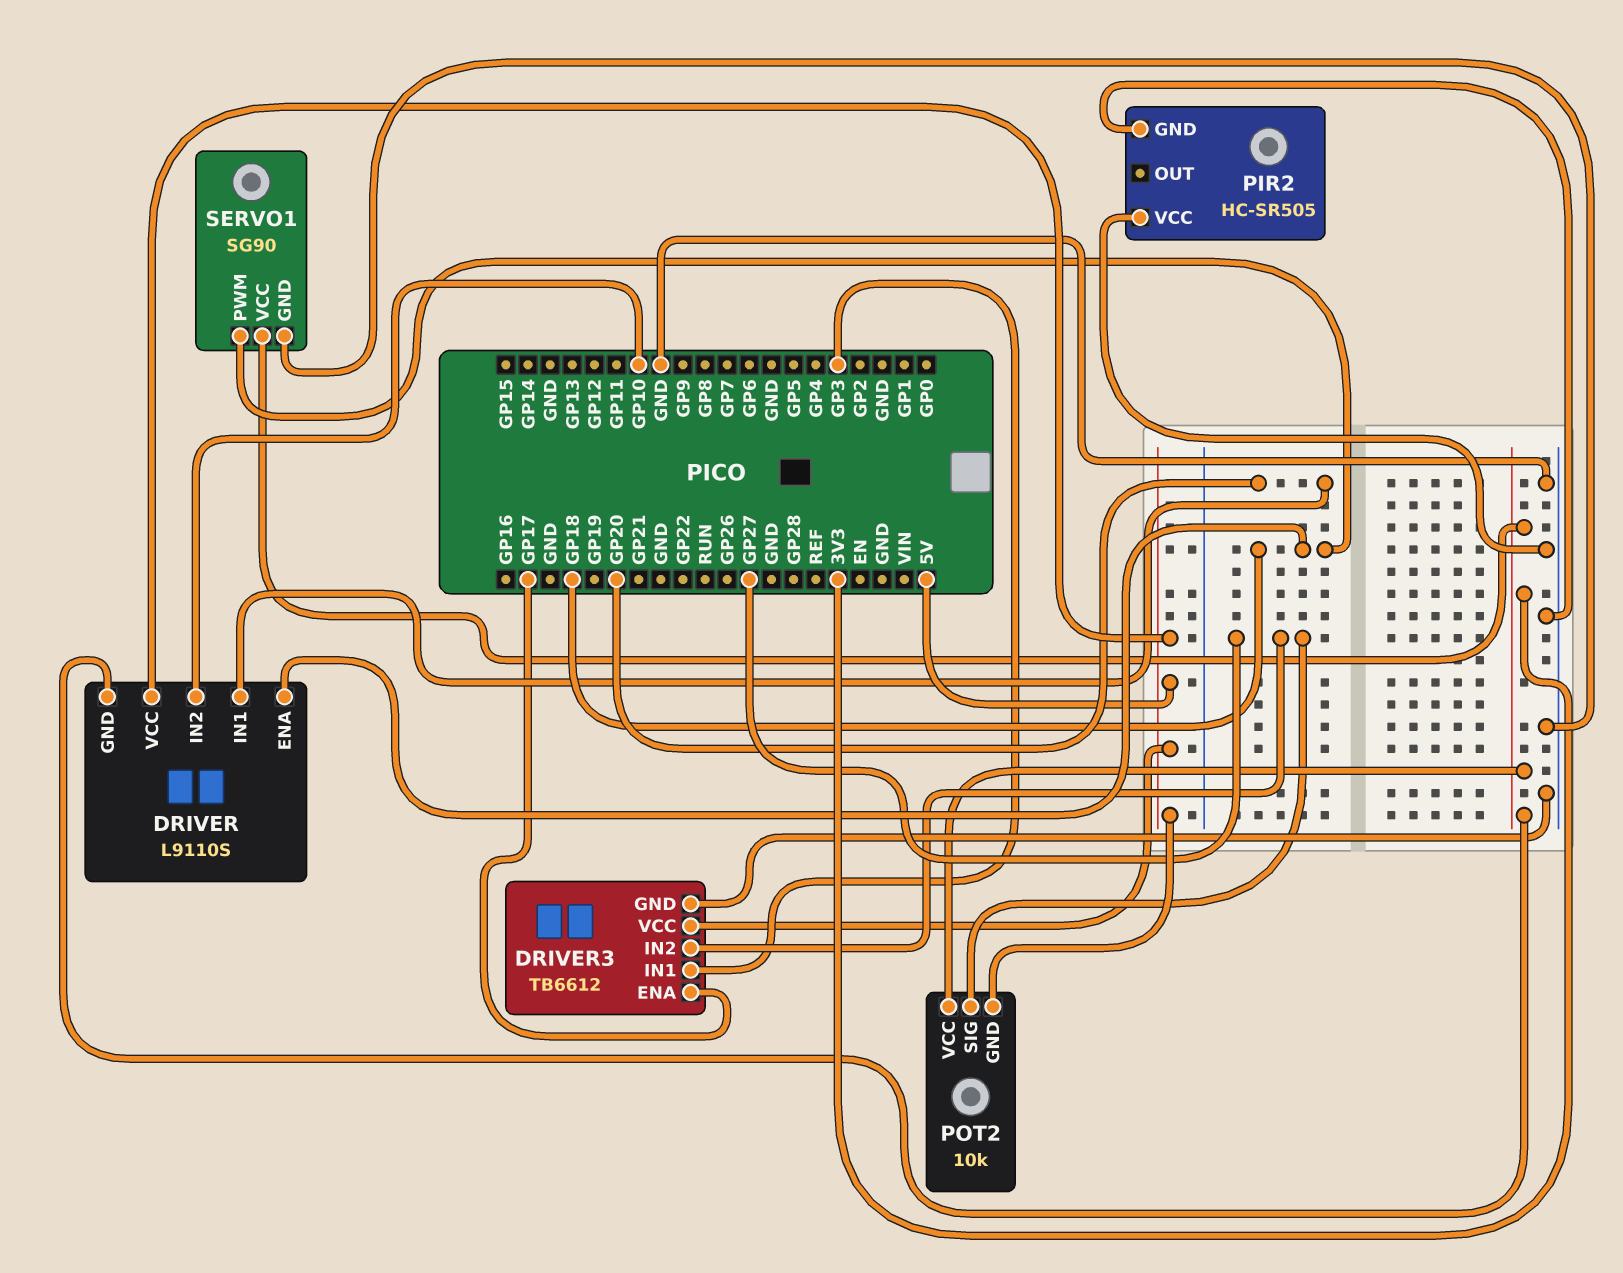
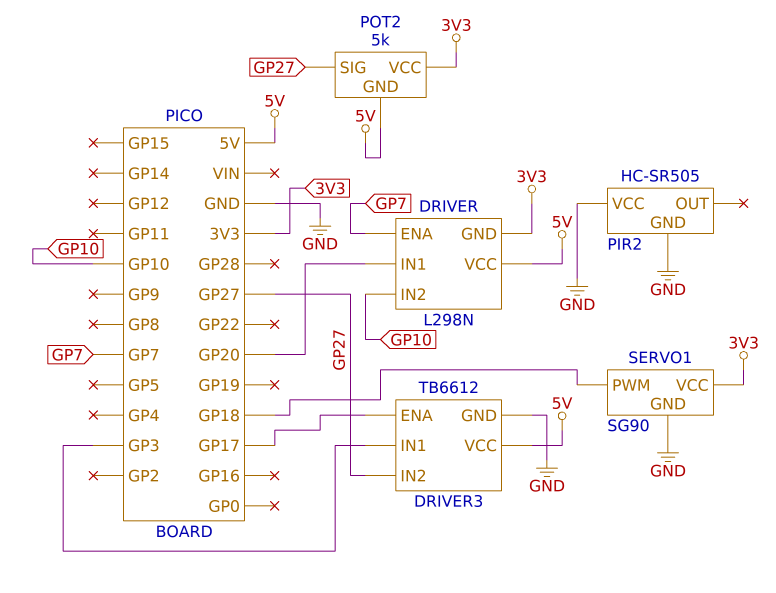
DRIVER: L9110S -> L298N
DRIVER pin ENA: GP18 -> GP7
POT2: 10k -> 5k

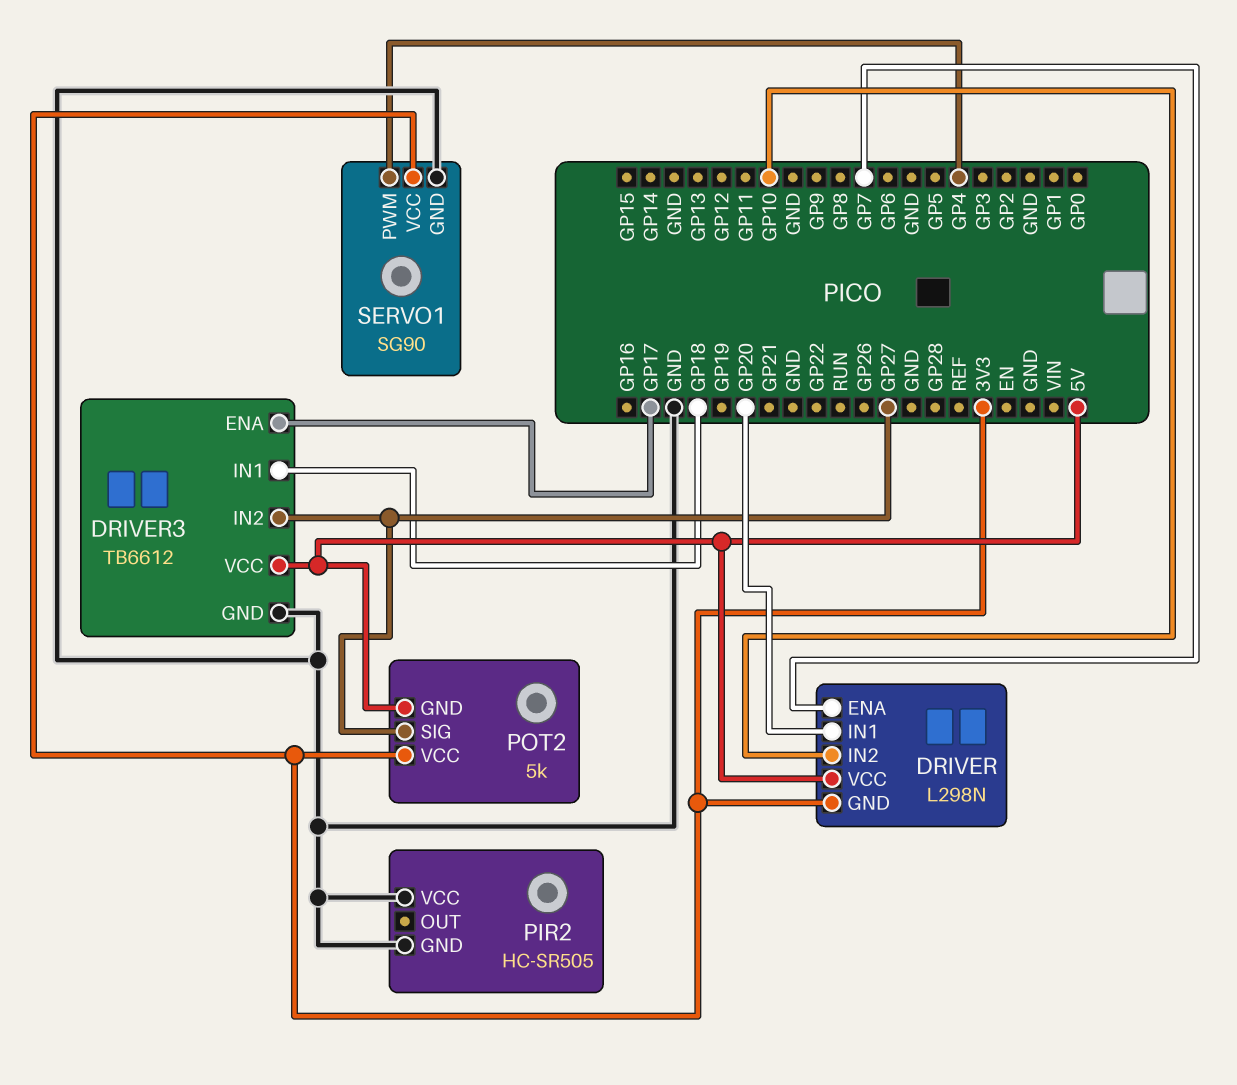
DRIVER3 pin IN1: GP3 -> GP18
SERVO1 pin PWM: GP18 -> GP4

